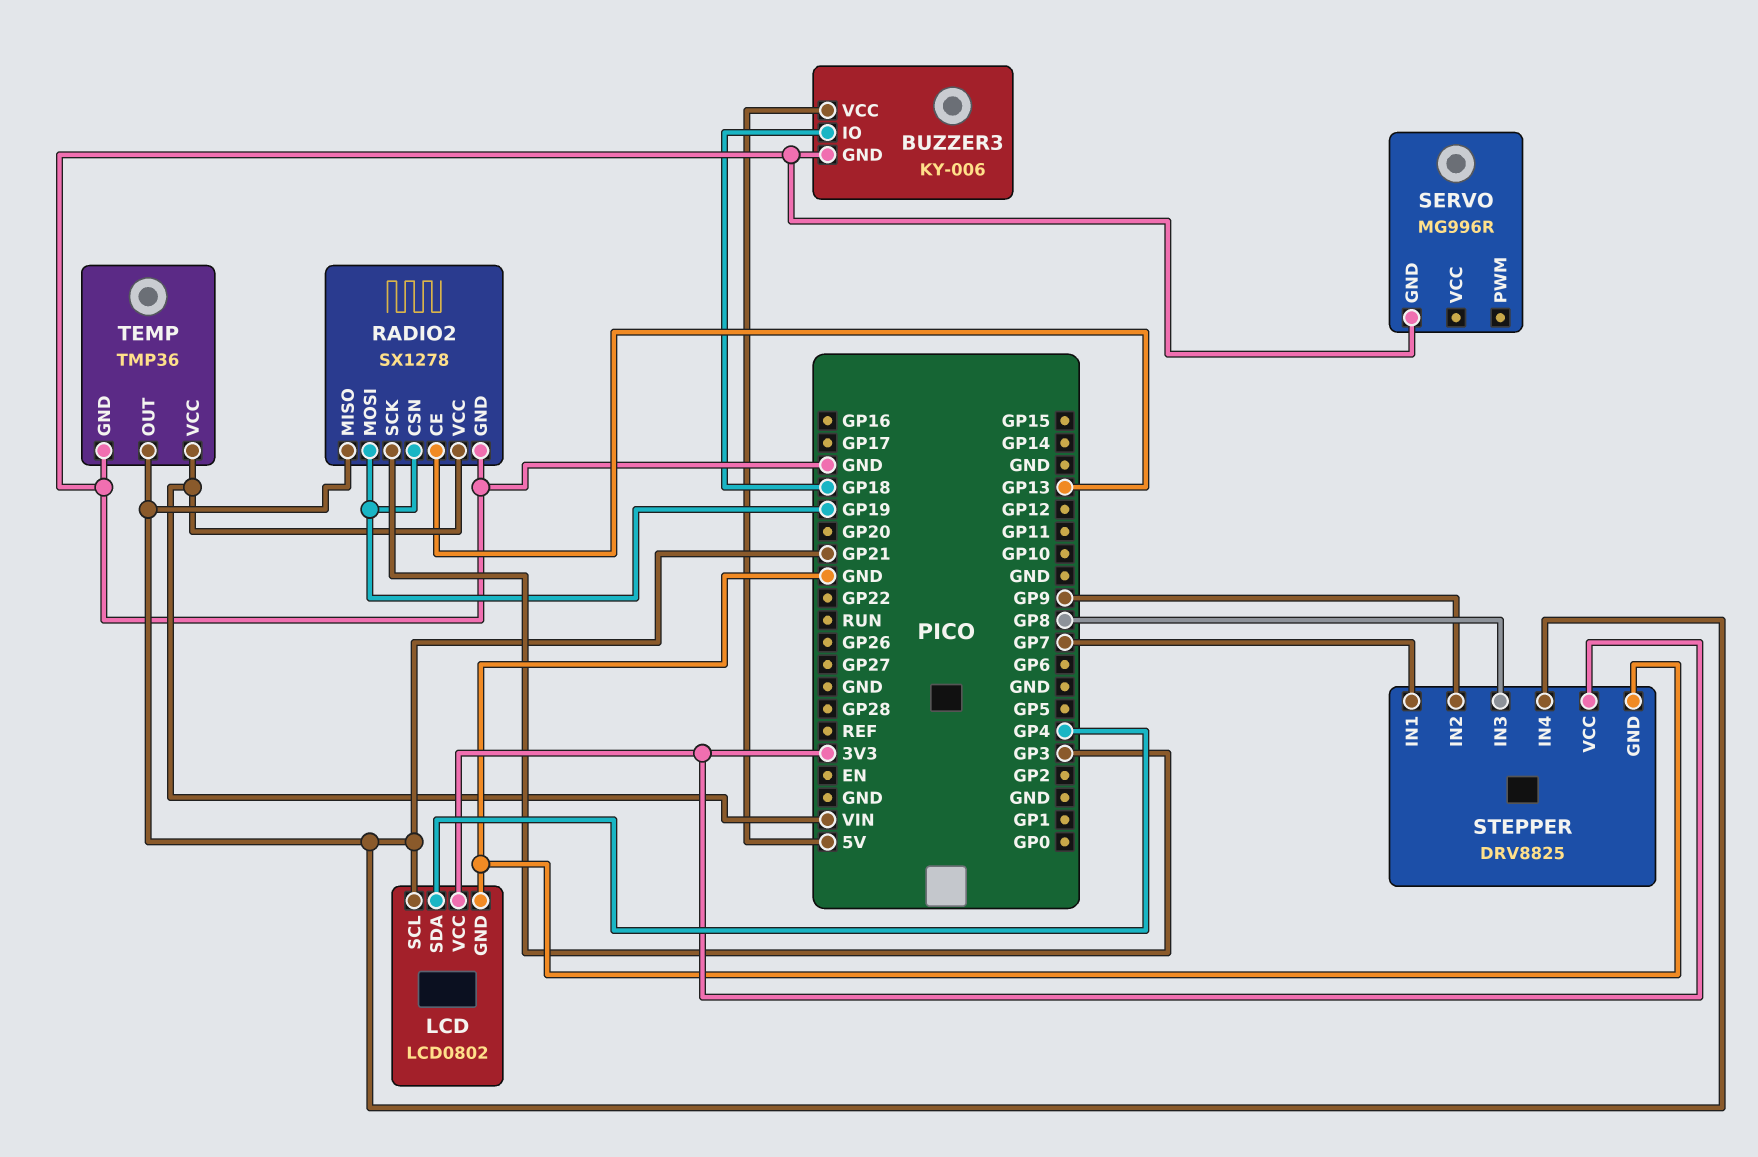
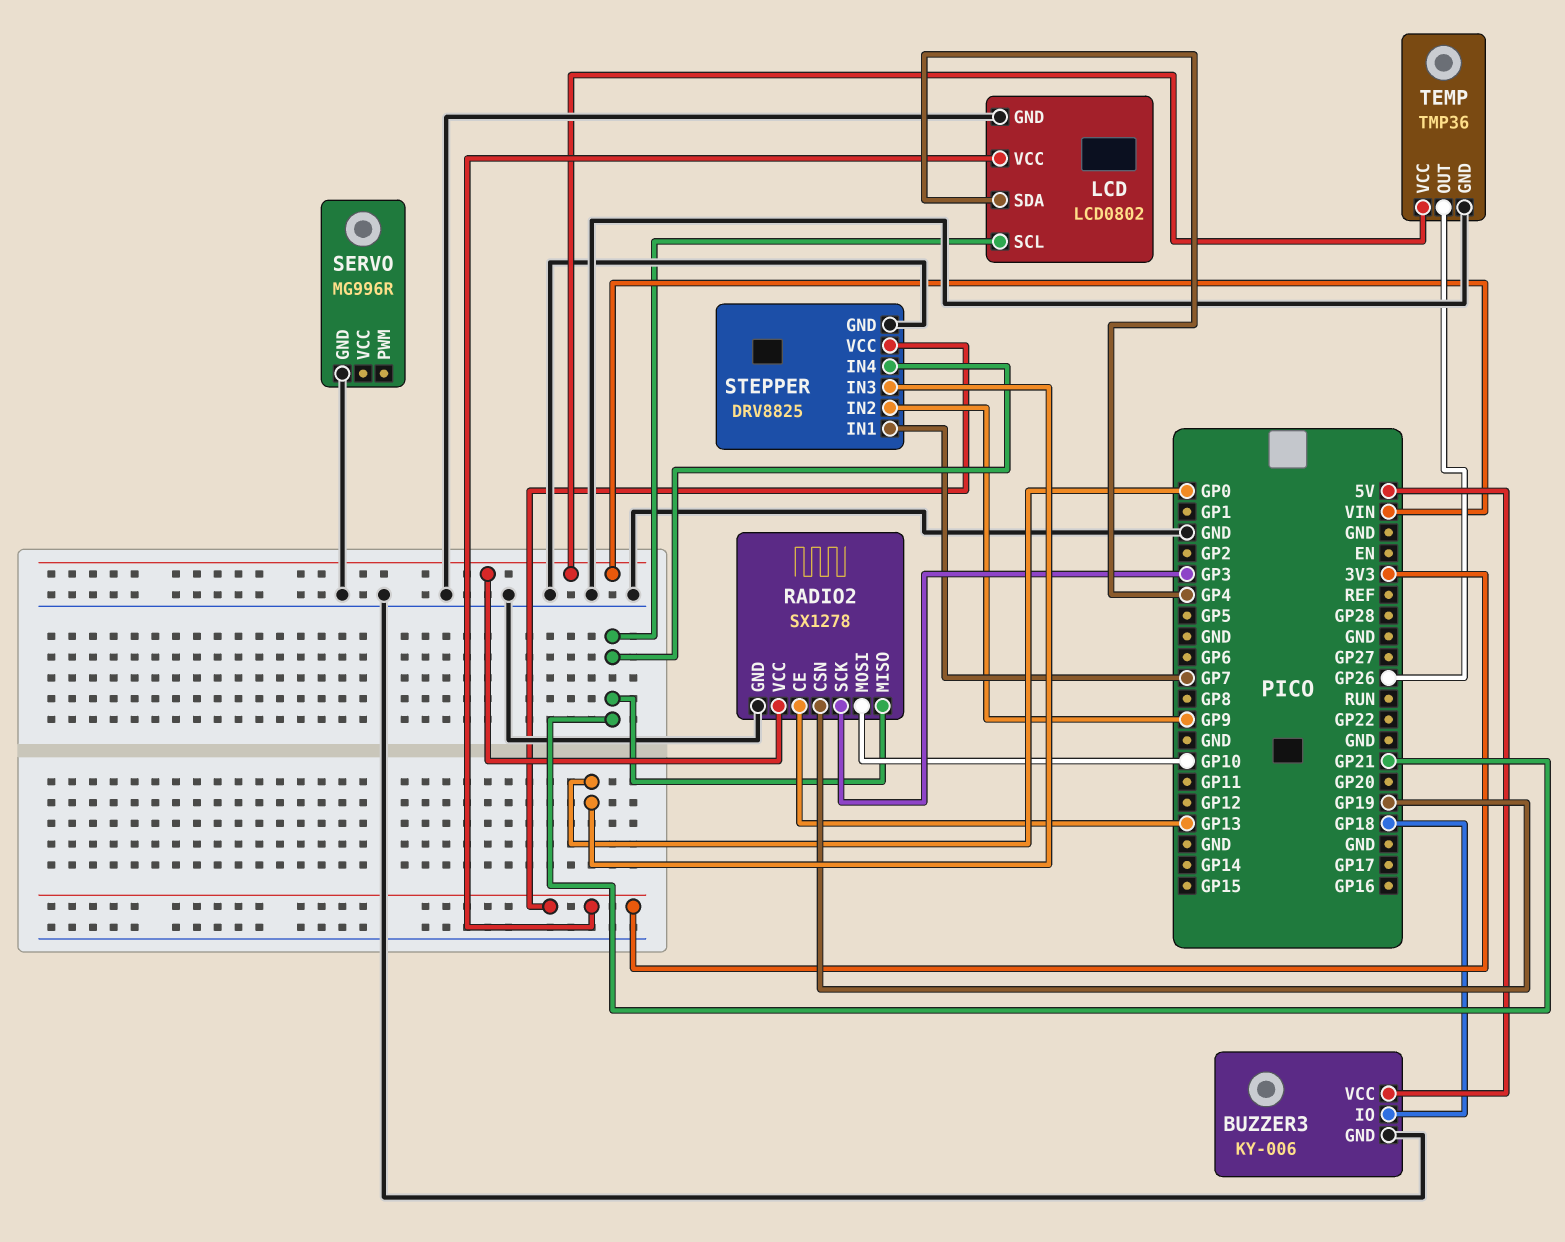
RADIO2 pin MOSI: GP19 -> GP10
STEPPER pin IN3: GP8 -> GP0
TEMP pin OUT: GP21 -> GP26

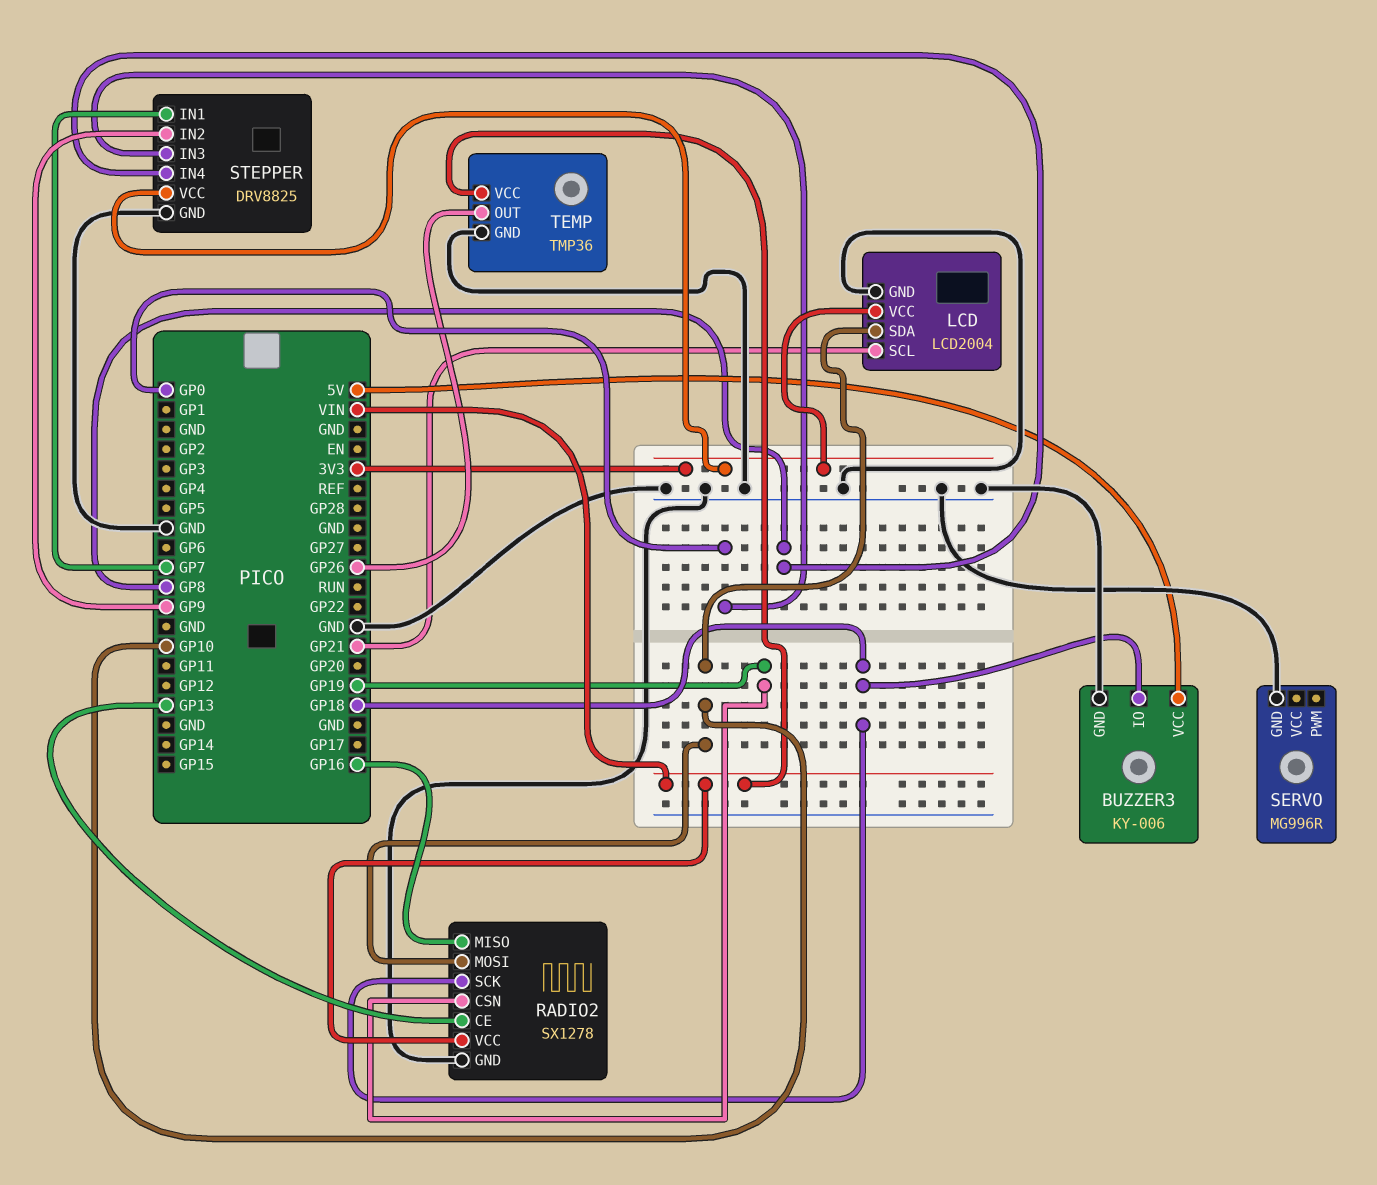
LCD: LCD0802 -> LCD2004
LCD pin SDA: GP4 -> GP10
RADIO2 pin MISO: GP21 -> GP16
RADIO2 pin SCK: GP3 -> GP18
STEPPER pin IN4: GP21 -> GP8

